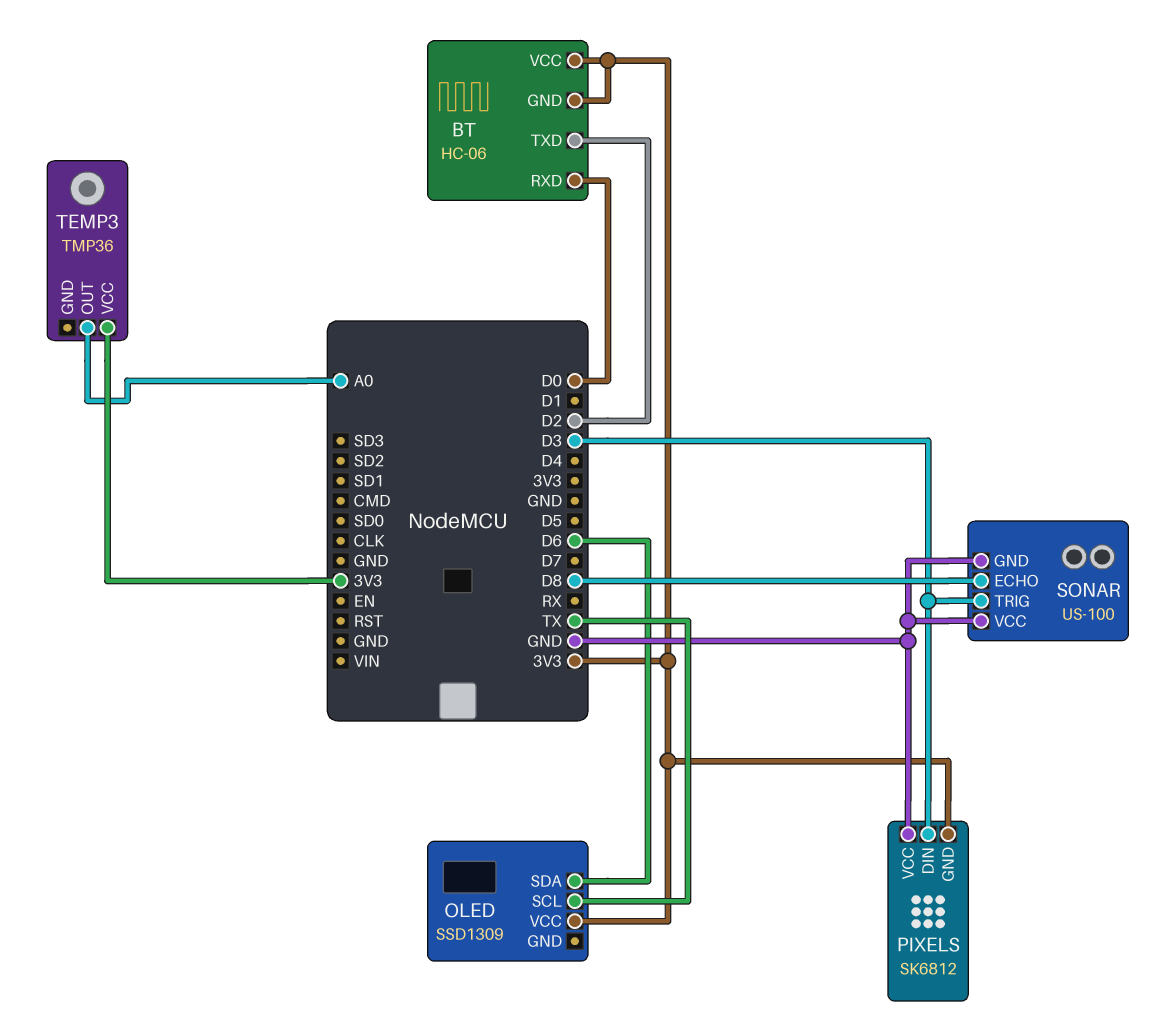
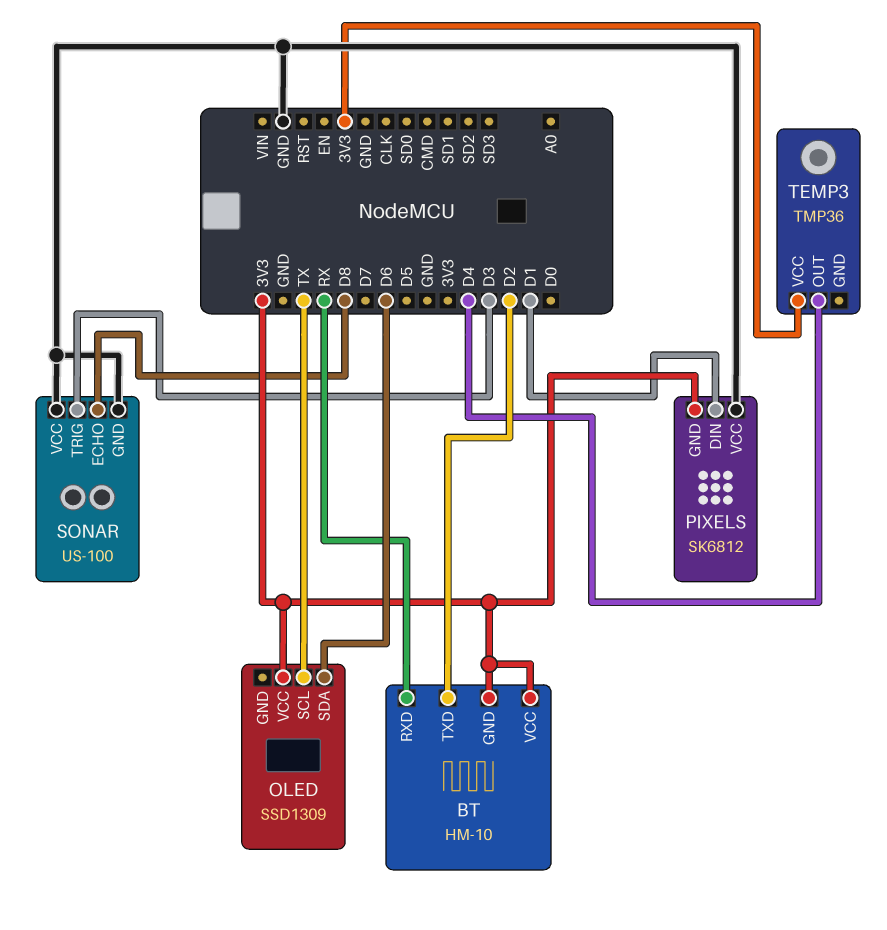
BT: HC-06 -> HM-10
BT pin RXD: D0 -> RX
PIXELS pin DIN: D3 -> D1
TEMP3 pin OUT: A0 -> D4

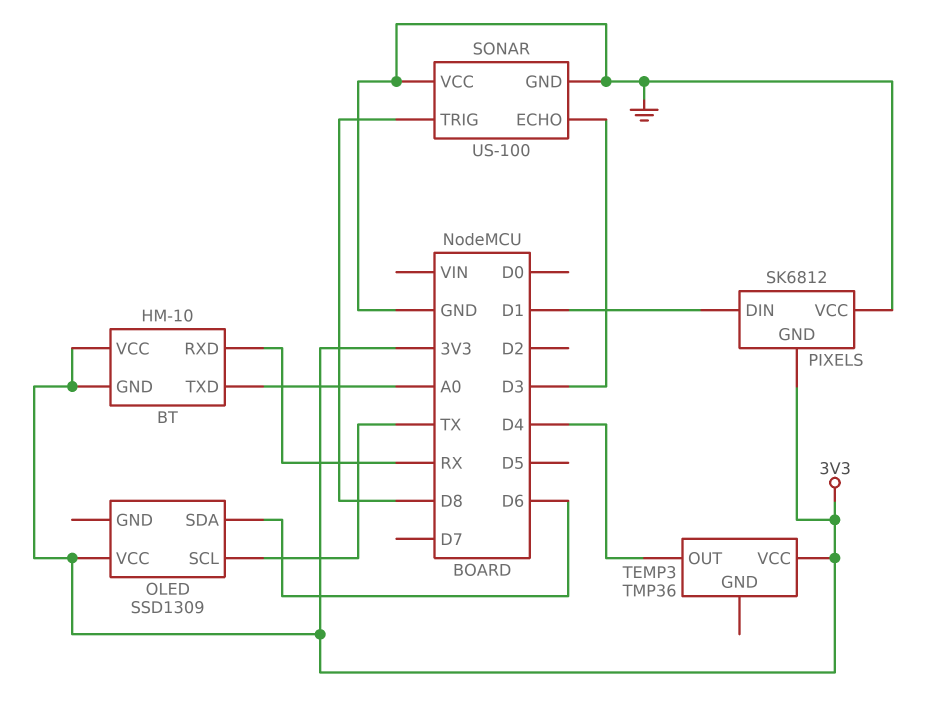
BT pin TXD: D2 -> A0
SONAR pin ECHO: D8 -> D3
SONAR pin TRIG: D3 -> D8

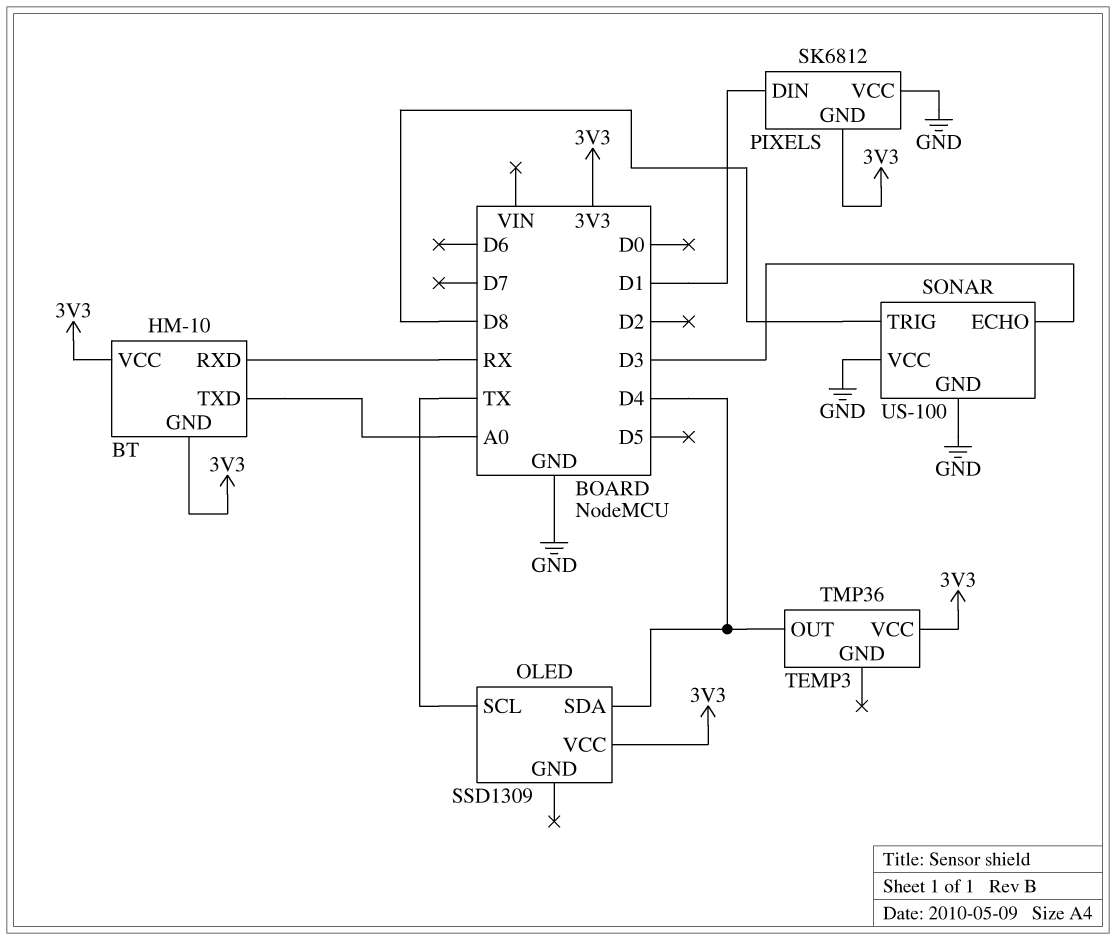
OLED pin SDA: D6 -> D4

